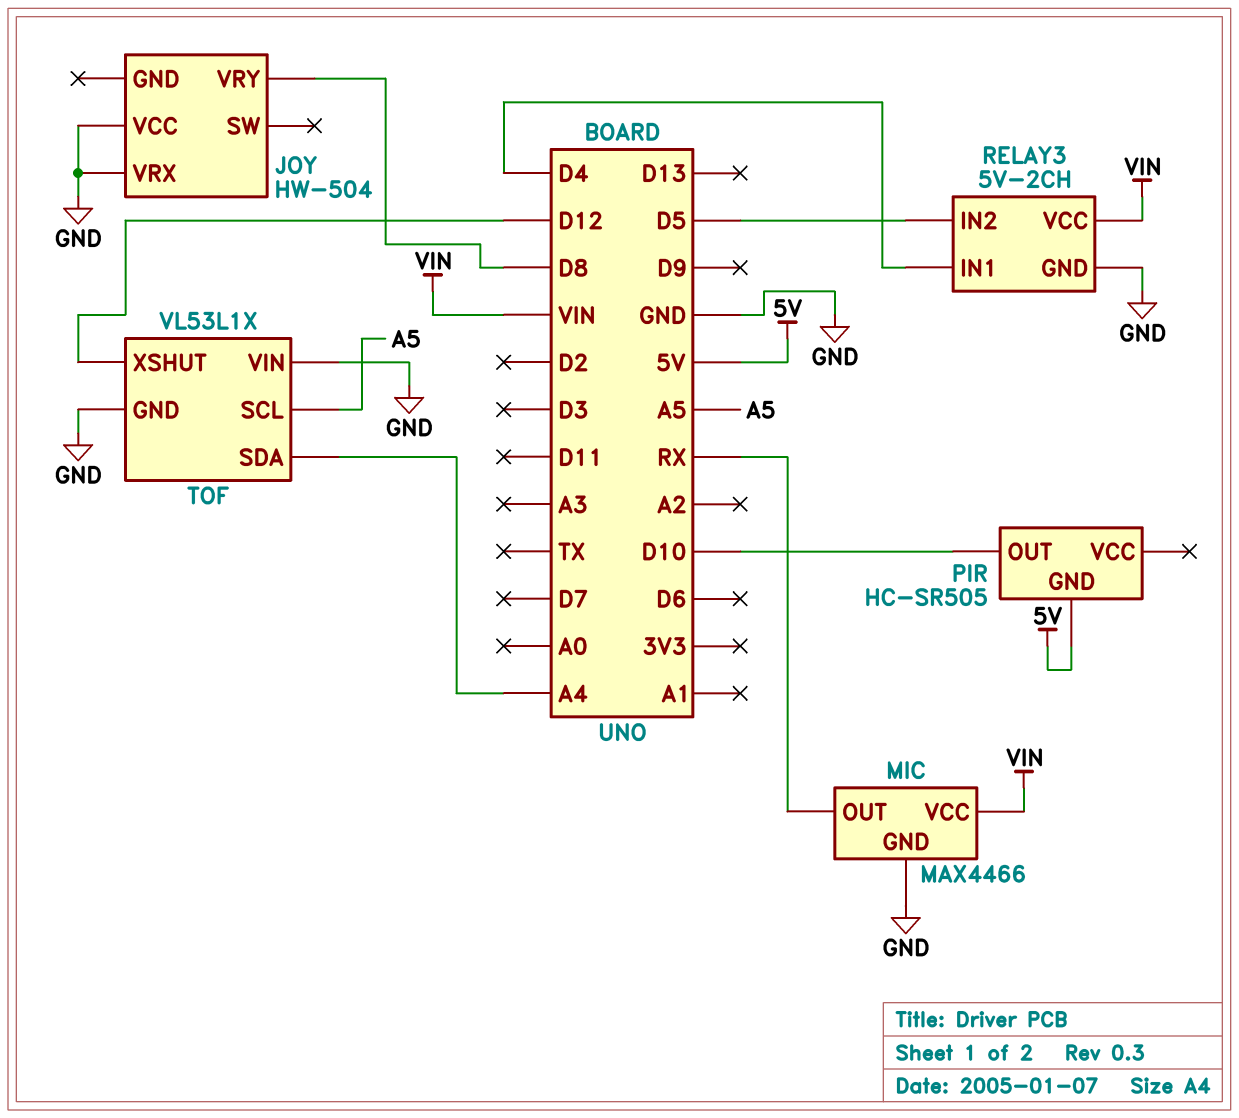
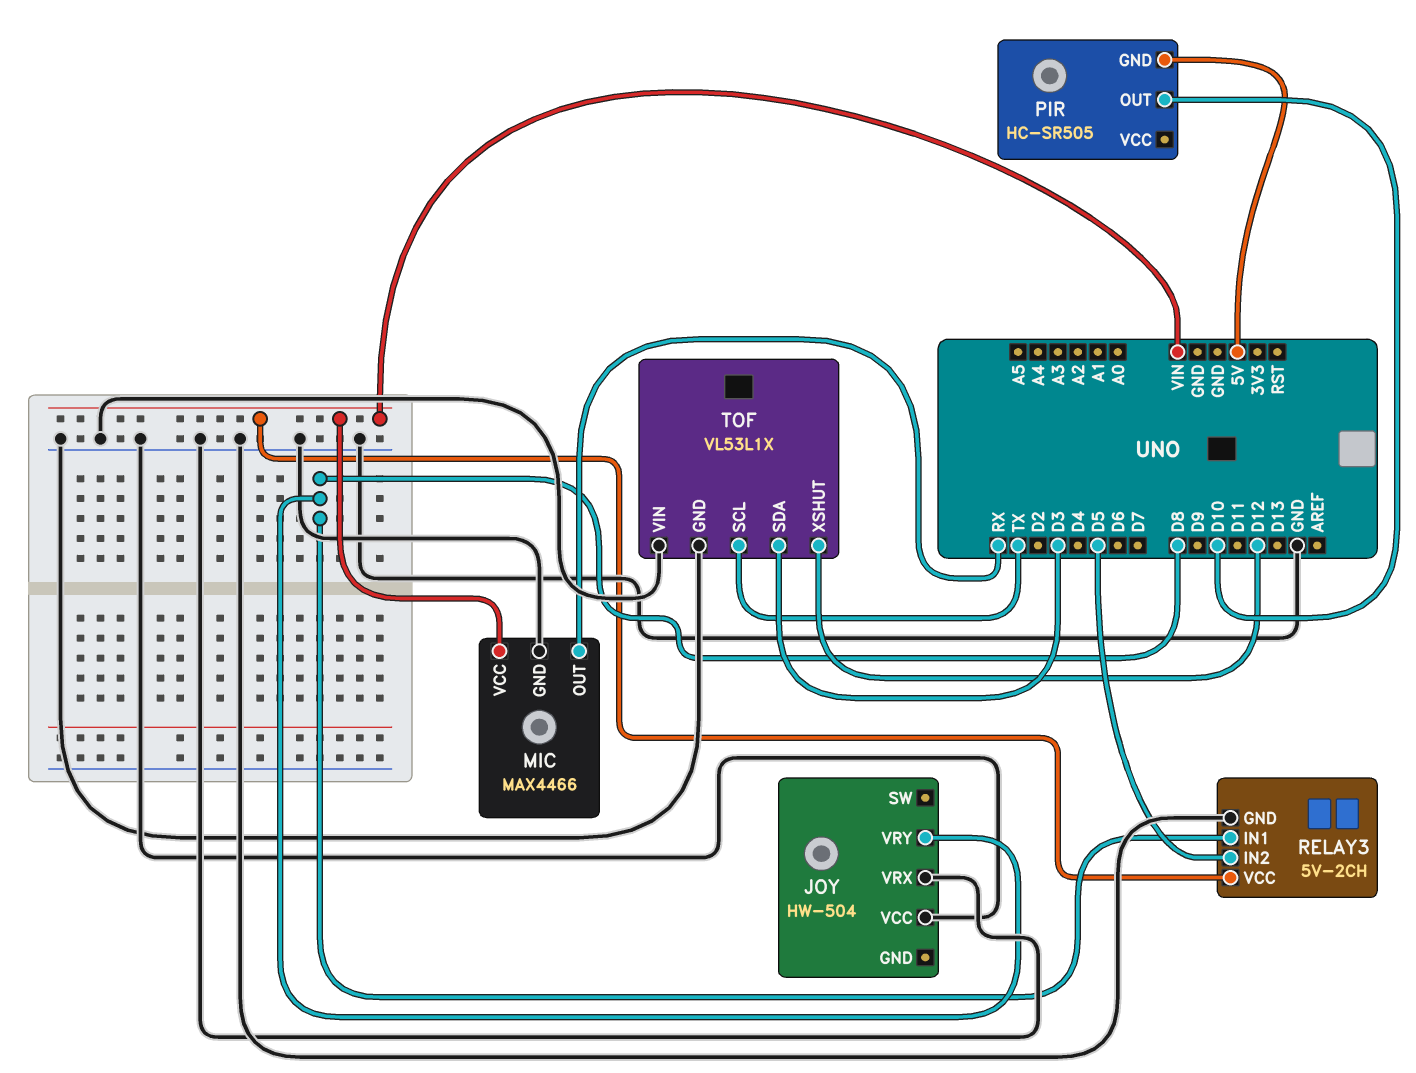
RELAY3 pin IN1: D4 -> D8
TOF pin SCL: A5 -> TX
TOF pin SDA: A4 -> D3

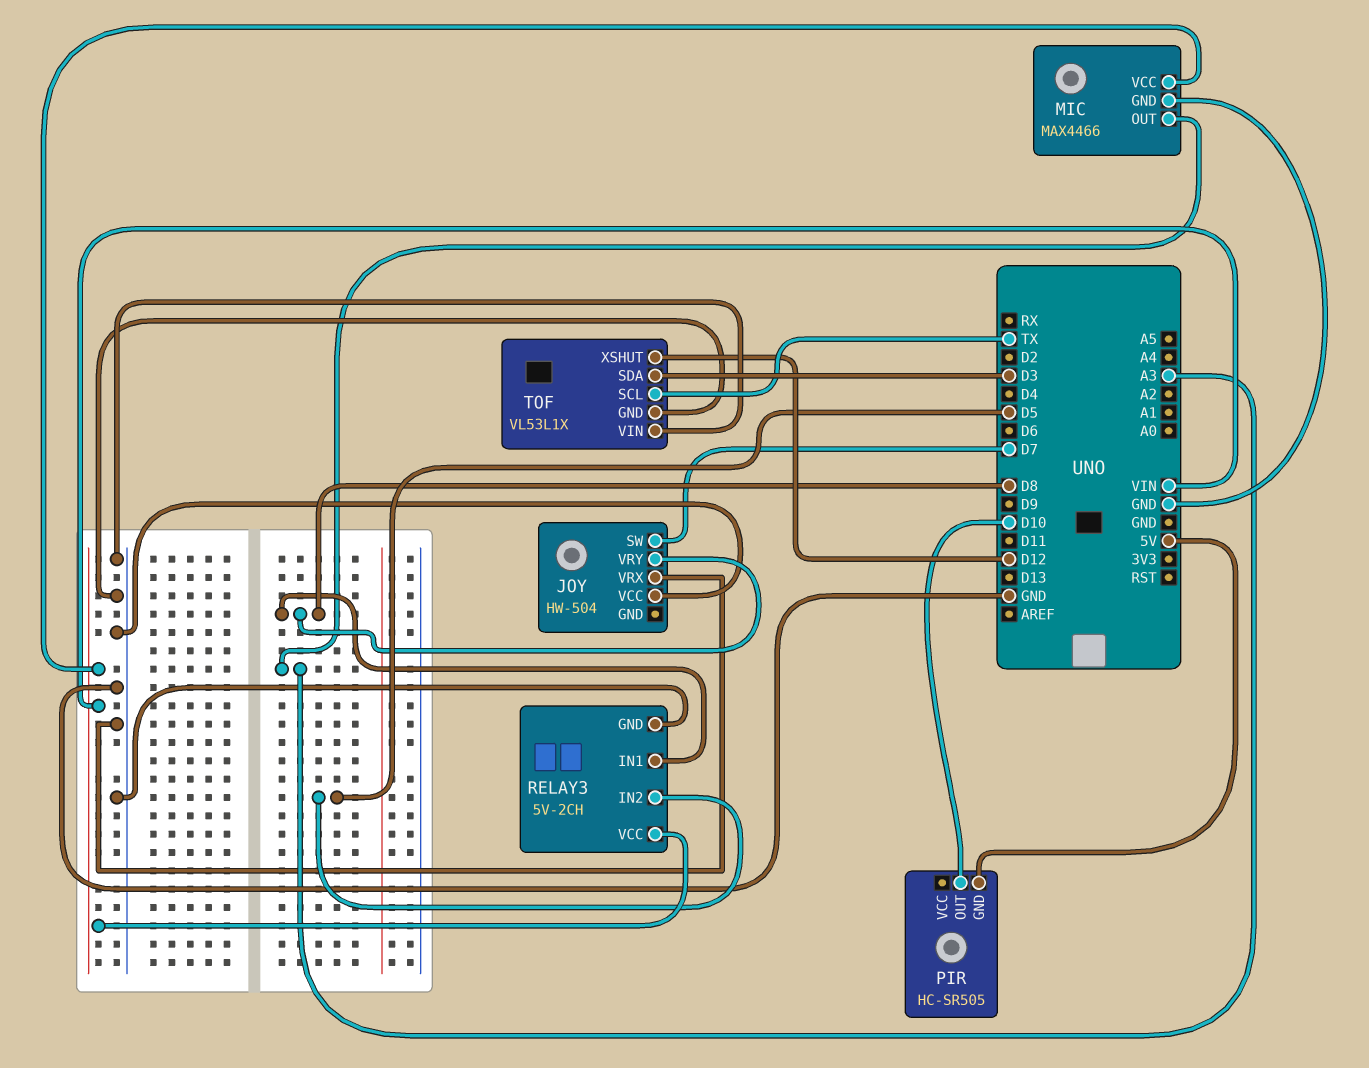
JOY pin SW: none -> D7
MIC pin OUT: RX -> A3

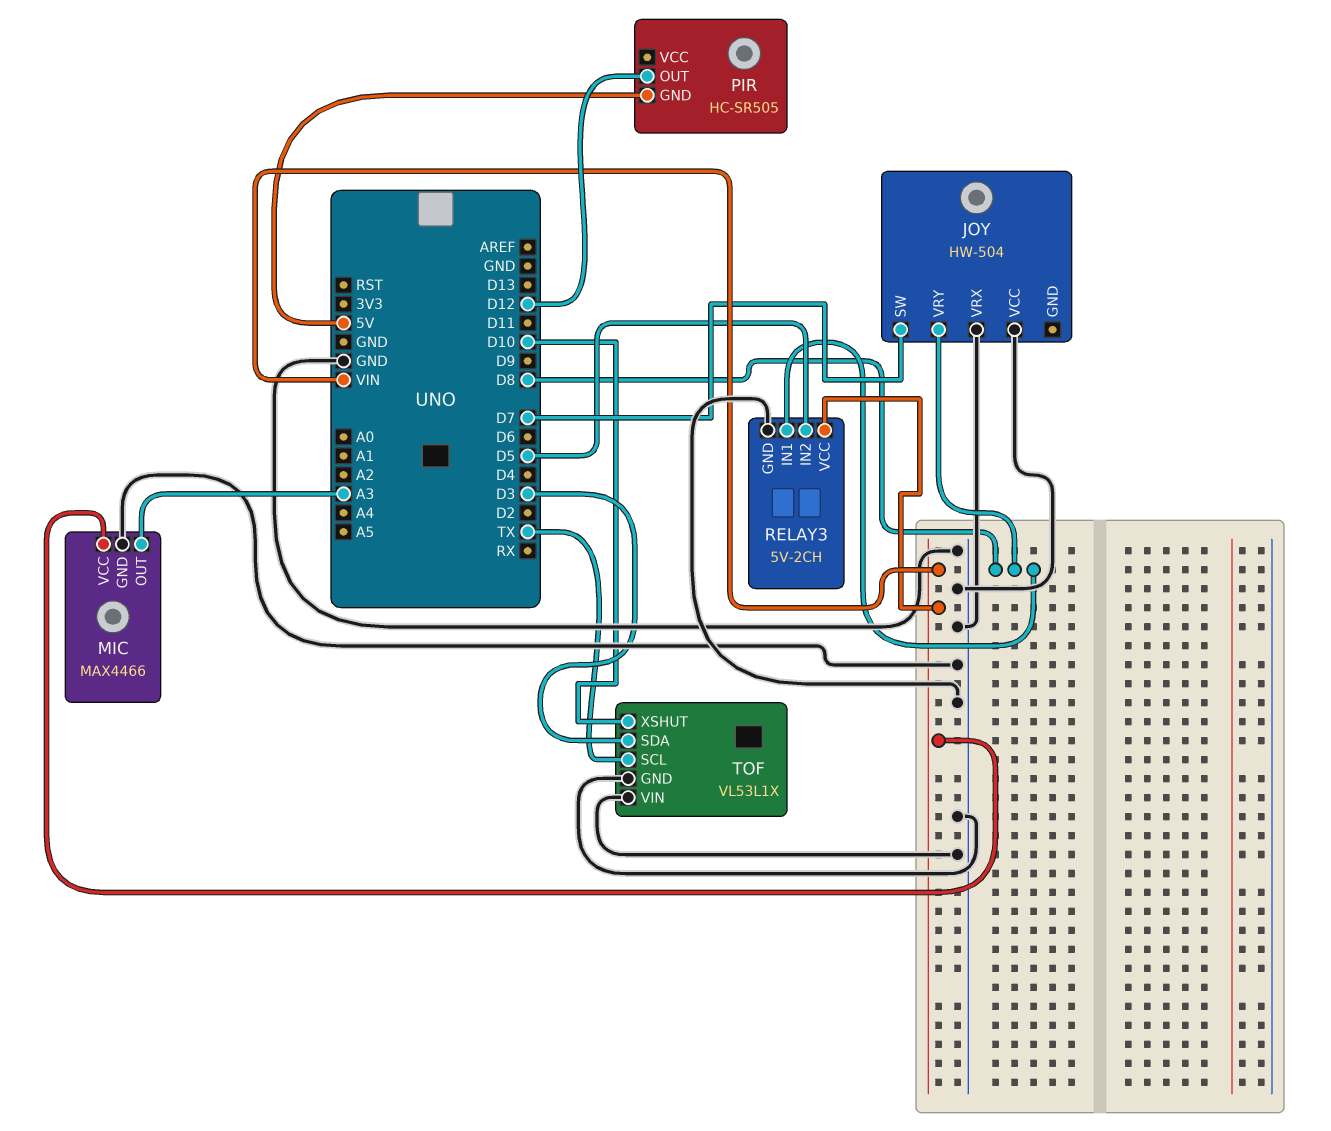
PIR pin OUT: D10 -> D12
TOF pin XSHUT: D12 -> D10

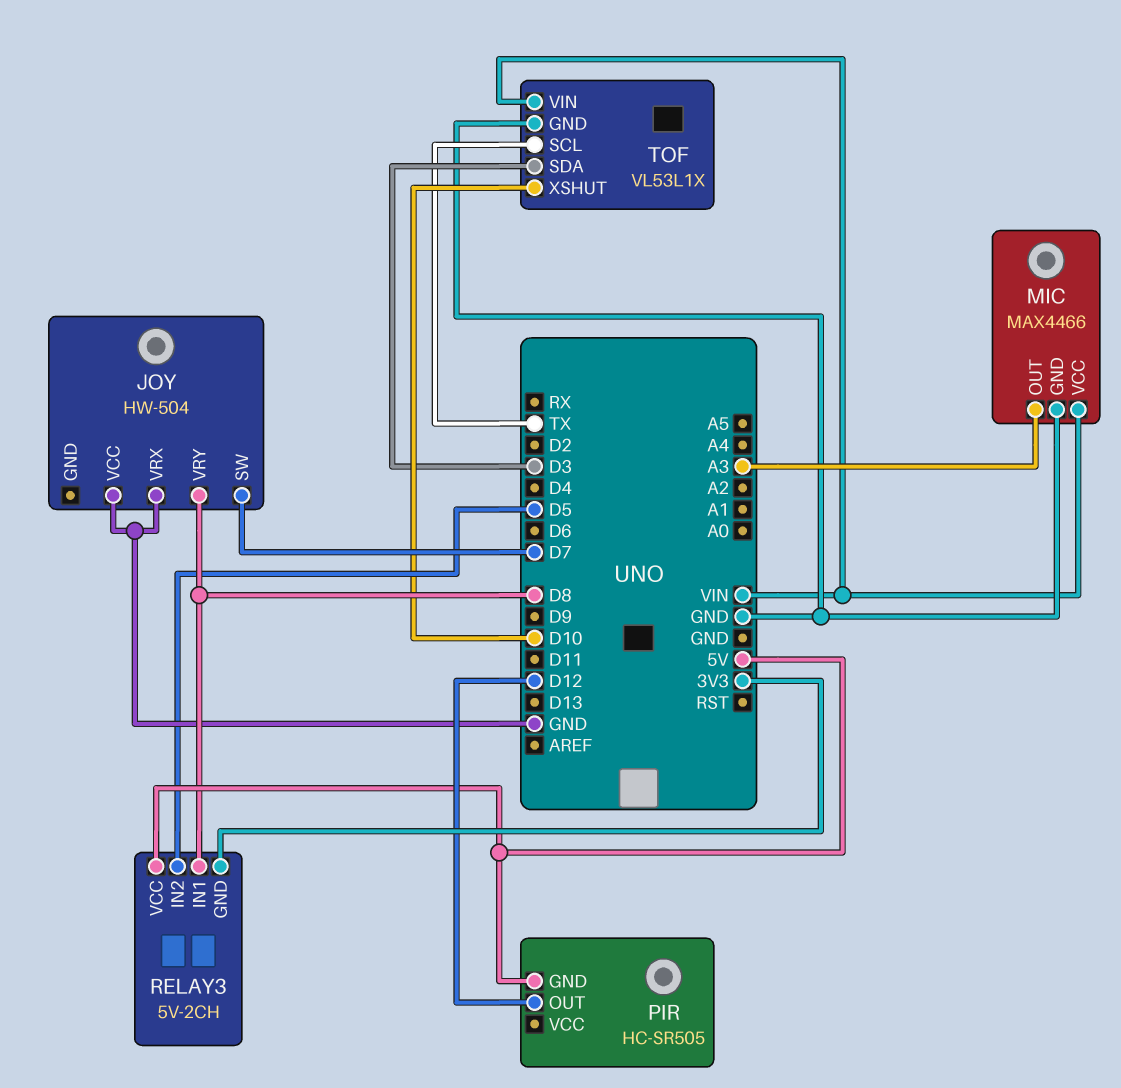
RELAY3 pin GND: GND -> 3V3
RELAY3 pin VCC: VIN -> 5V
TOF pin VIN: GND -> VIN

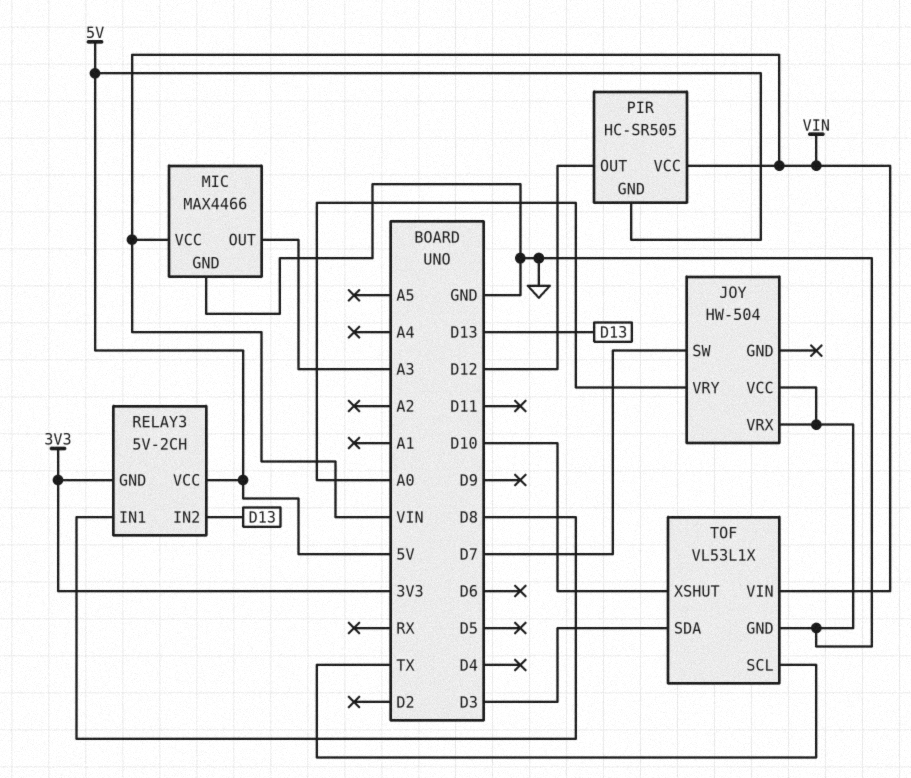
JOY pin VRY: D8 -> A0
PIR pin VCC: none -> VIN
RELAY3 pin IN2: D5 -> D13

